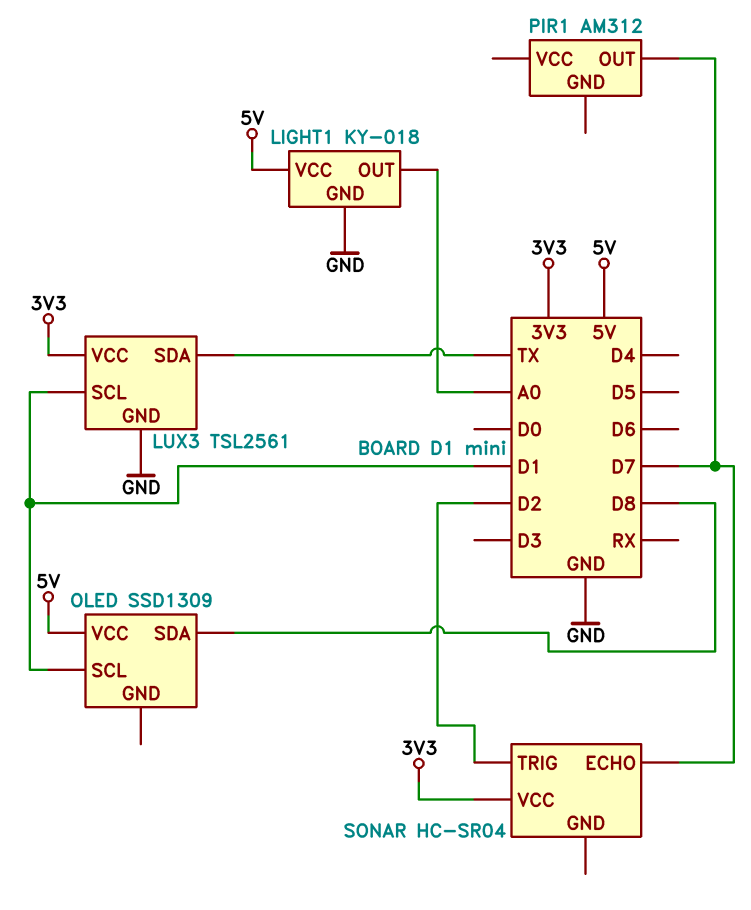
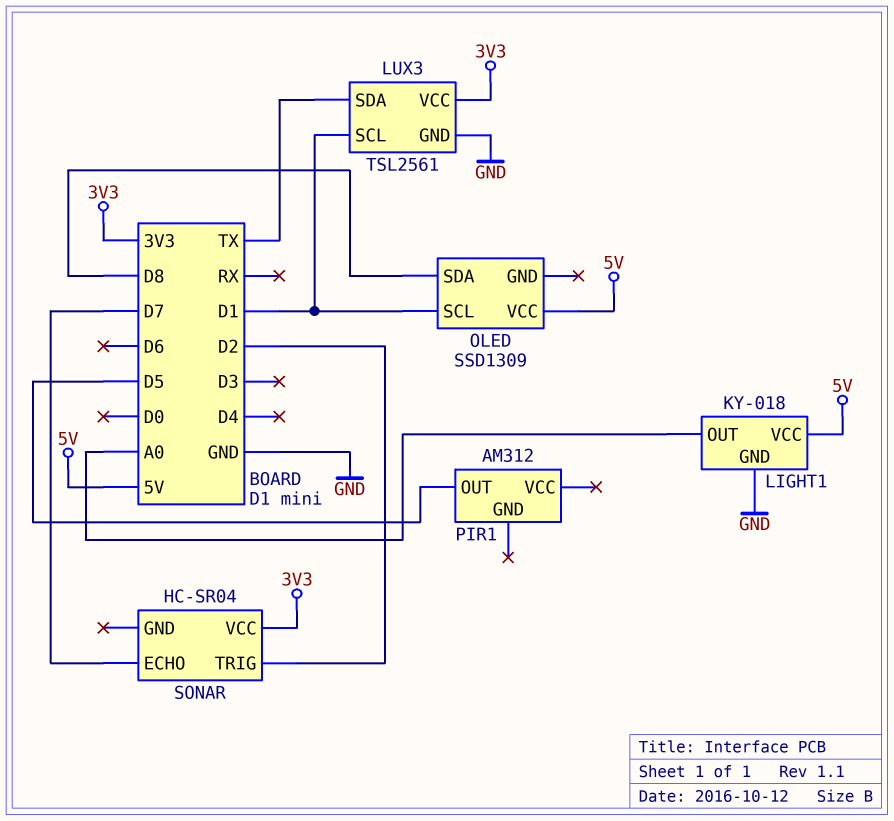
PIR1 pin OUT: D7 -> D5

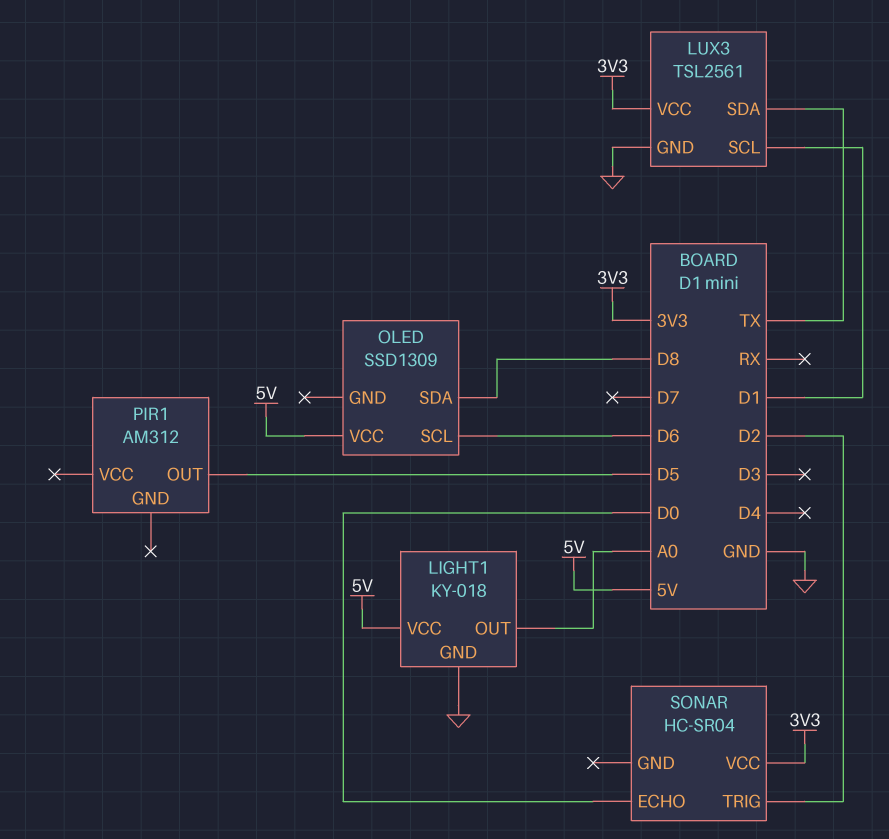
OLED pin SCL: D1 -> D6
SONAR pin ECHO: D7 -> D0

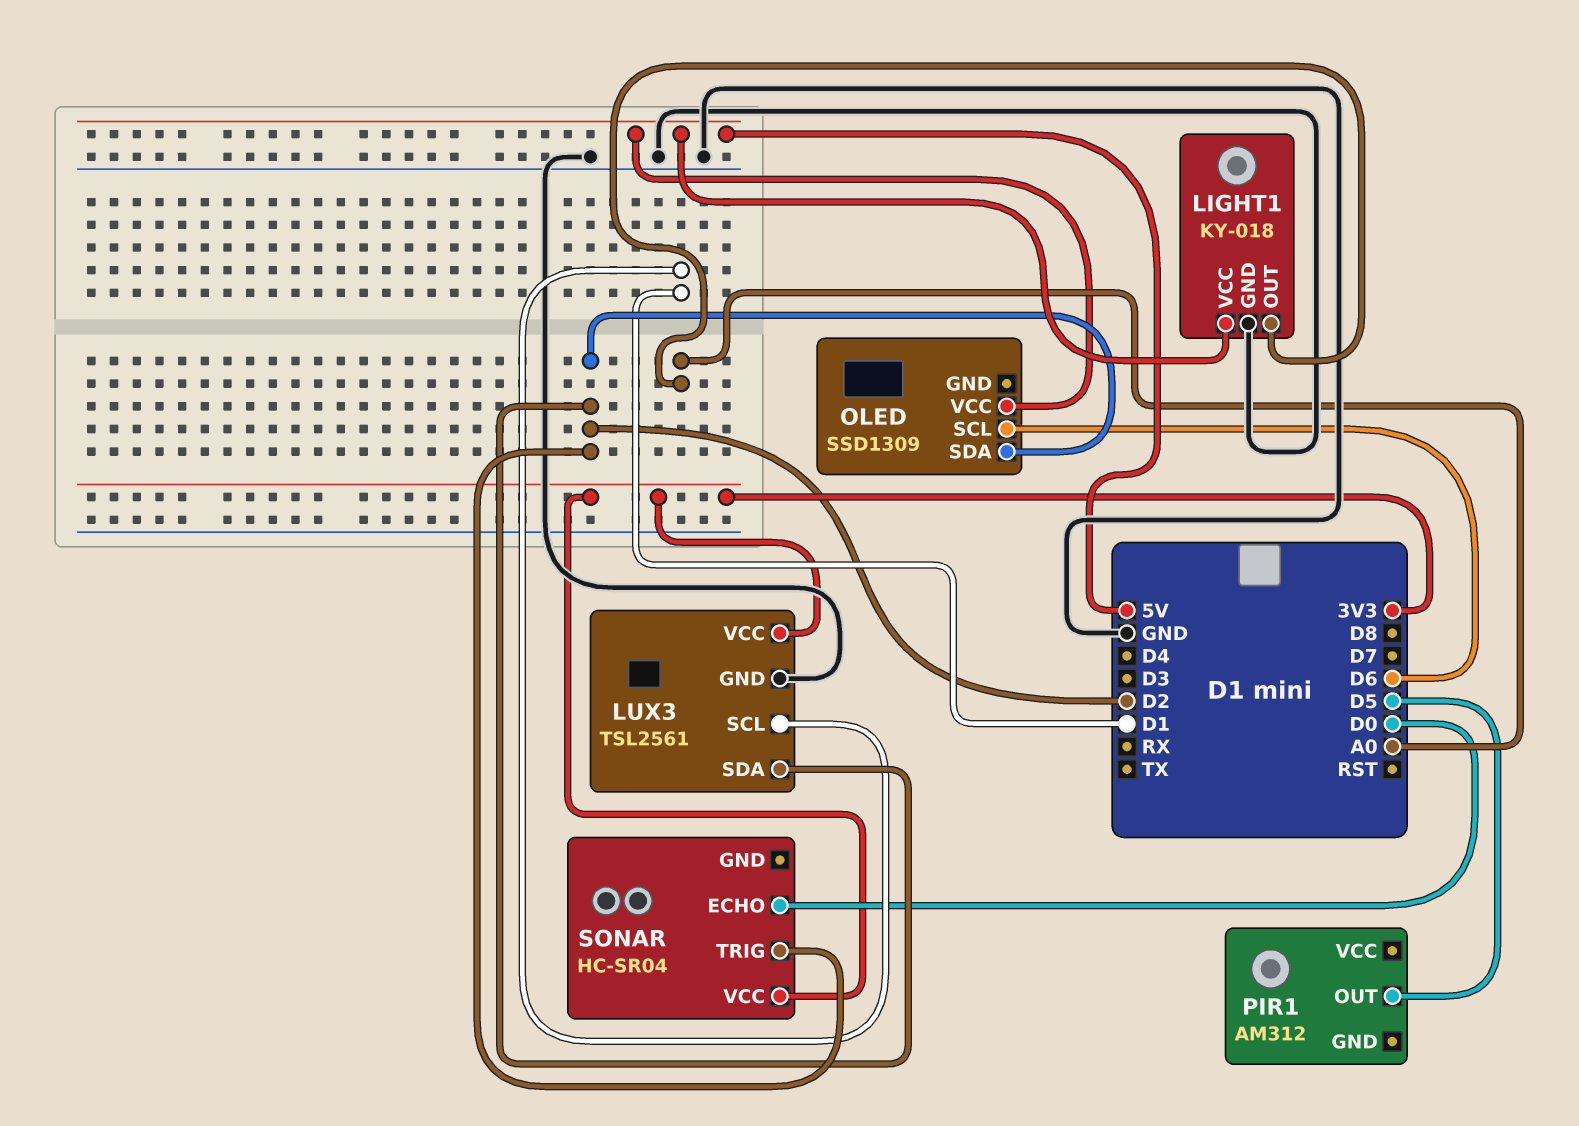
LUX3 pin SDA: TX -> D2
OLED pin SDA: D8 -> D2

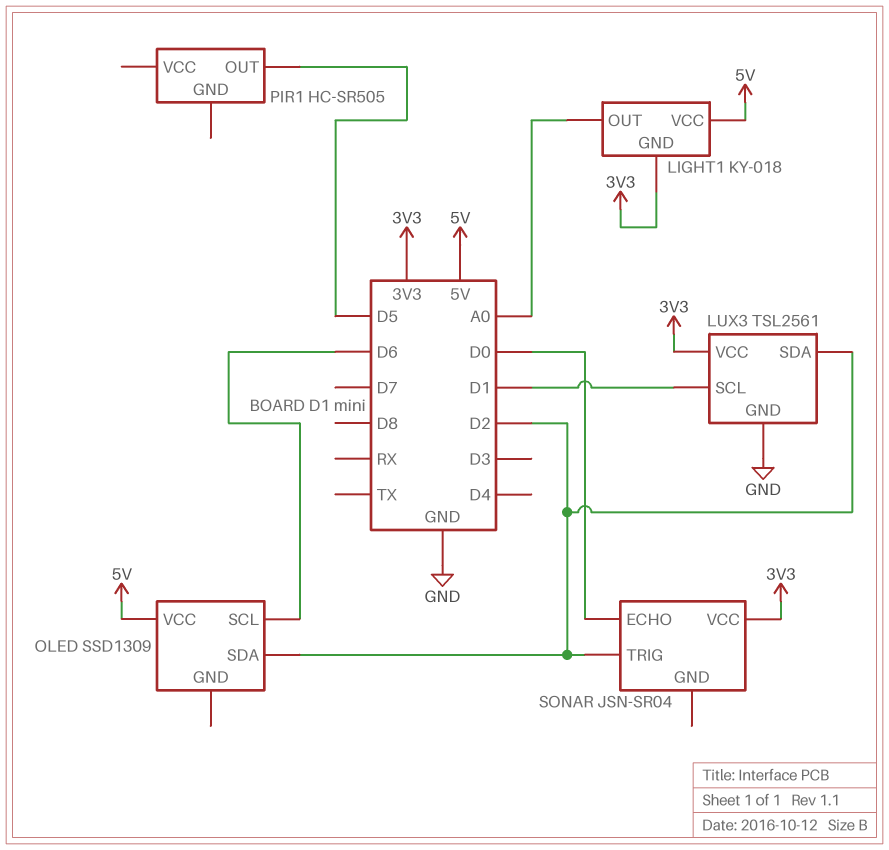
LIGHT1 pin GND: GND -> 3V3
PIR1: AM312 -> HC-SR505
SONAR: HC-SR04 -> JSN-SR04

